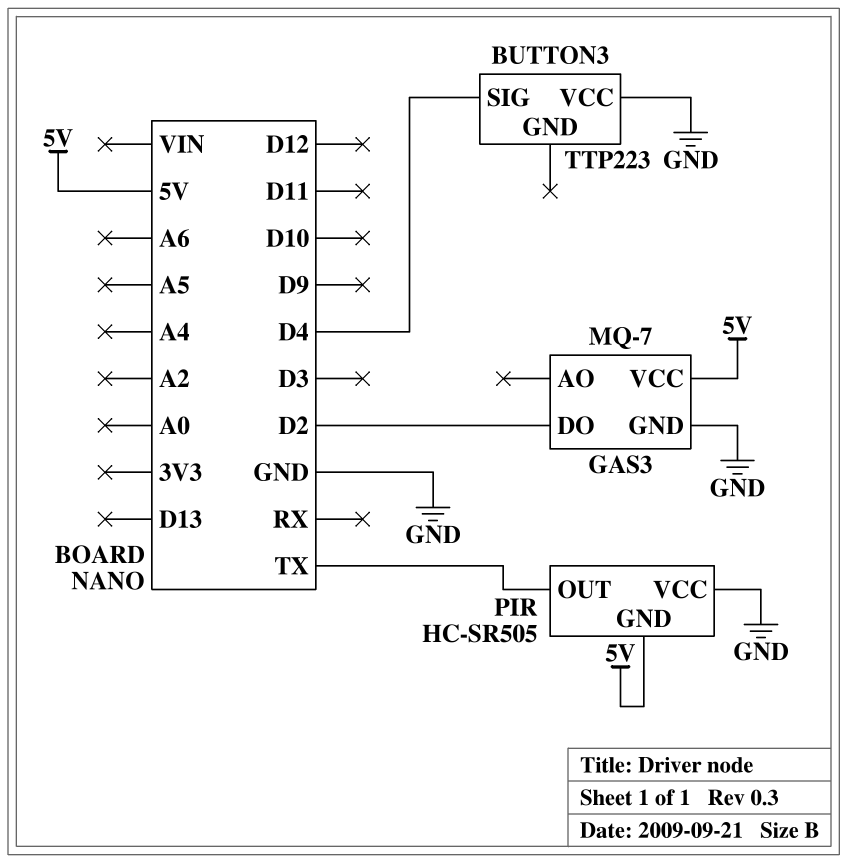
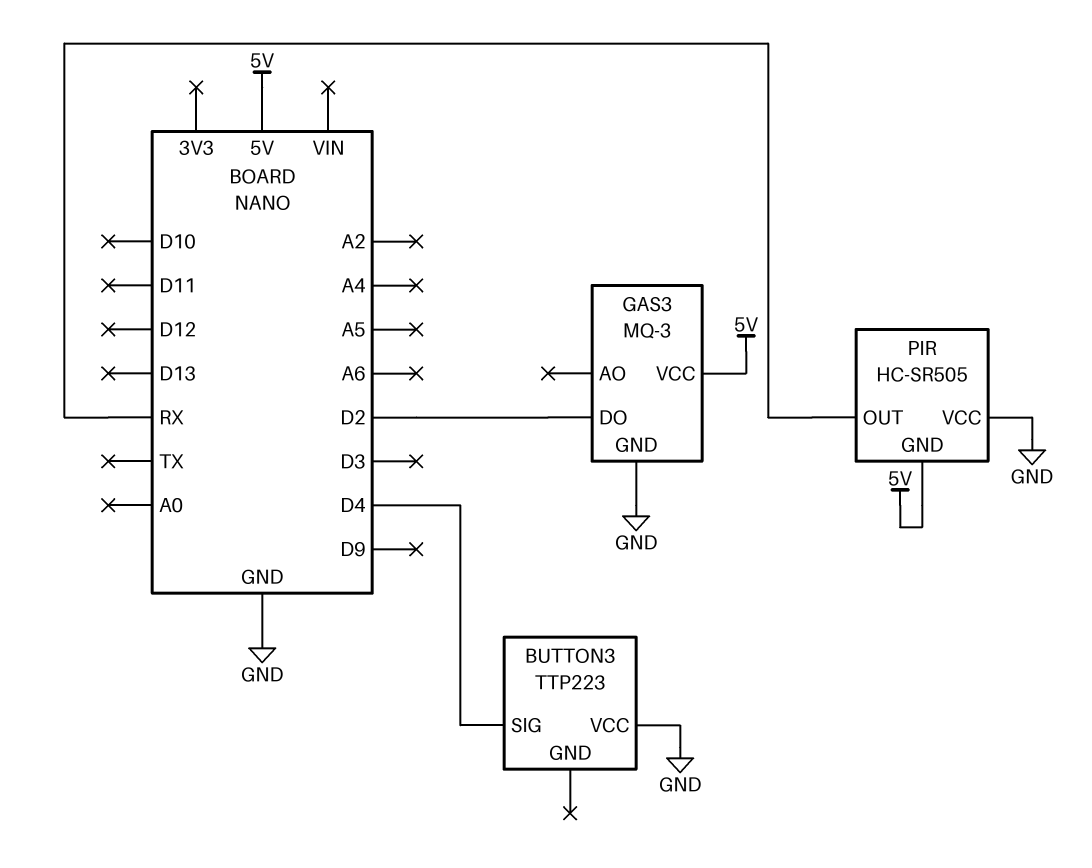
GAS3: MQ-7 -> MQ-3
PIR pin OUT: TX -> RX

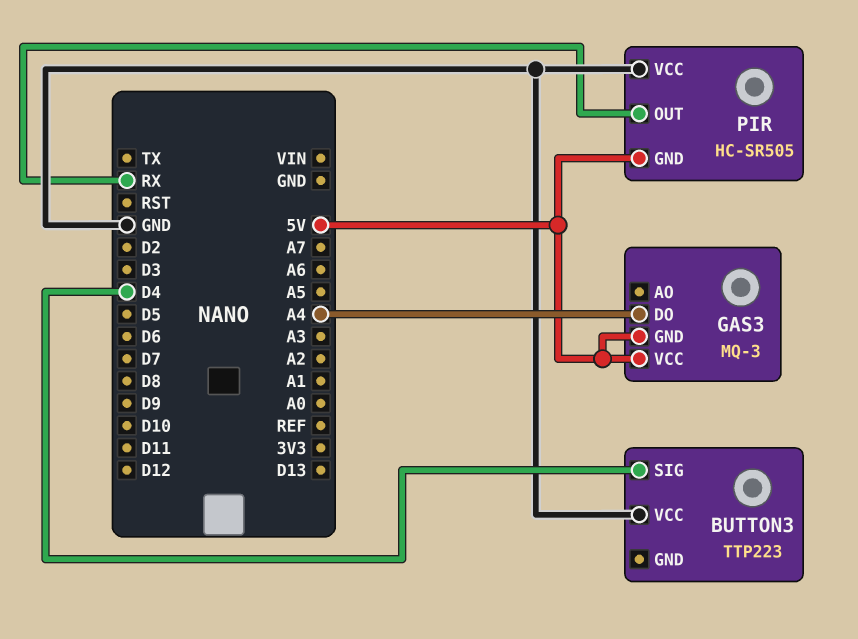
GAS3 pin DO: D2 -> A4
GAS3 pin GND: GND -> 5V

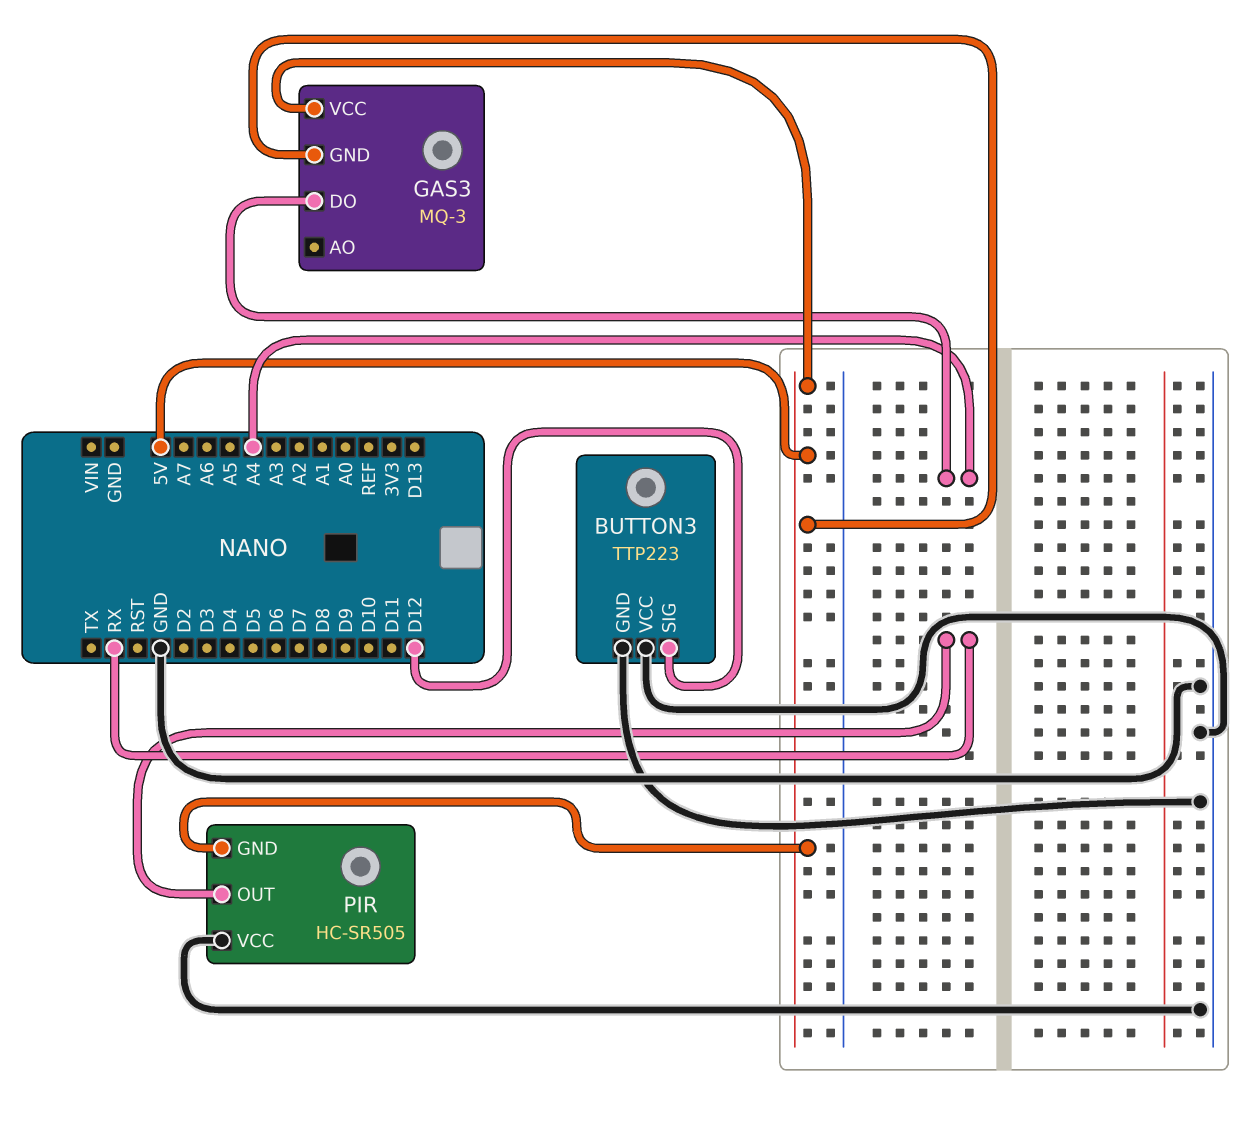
BUTTON3 pin GND: none -> GND
BUTTON3 pin SIG: D4 -> D12

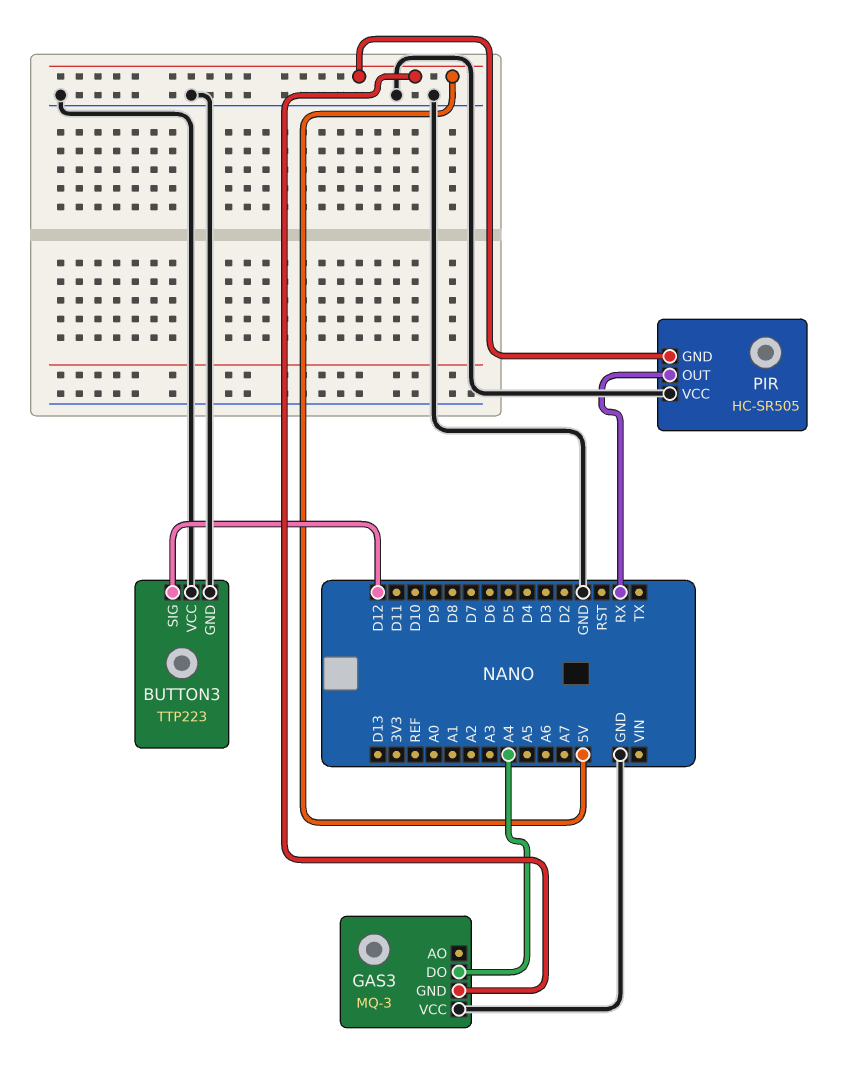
GAS3 pin VCC: 5V -> GND

